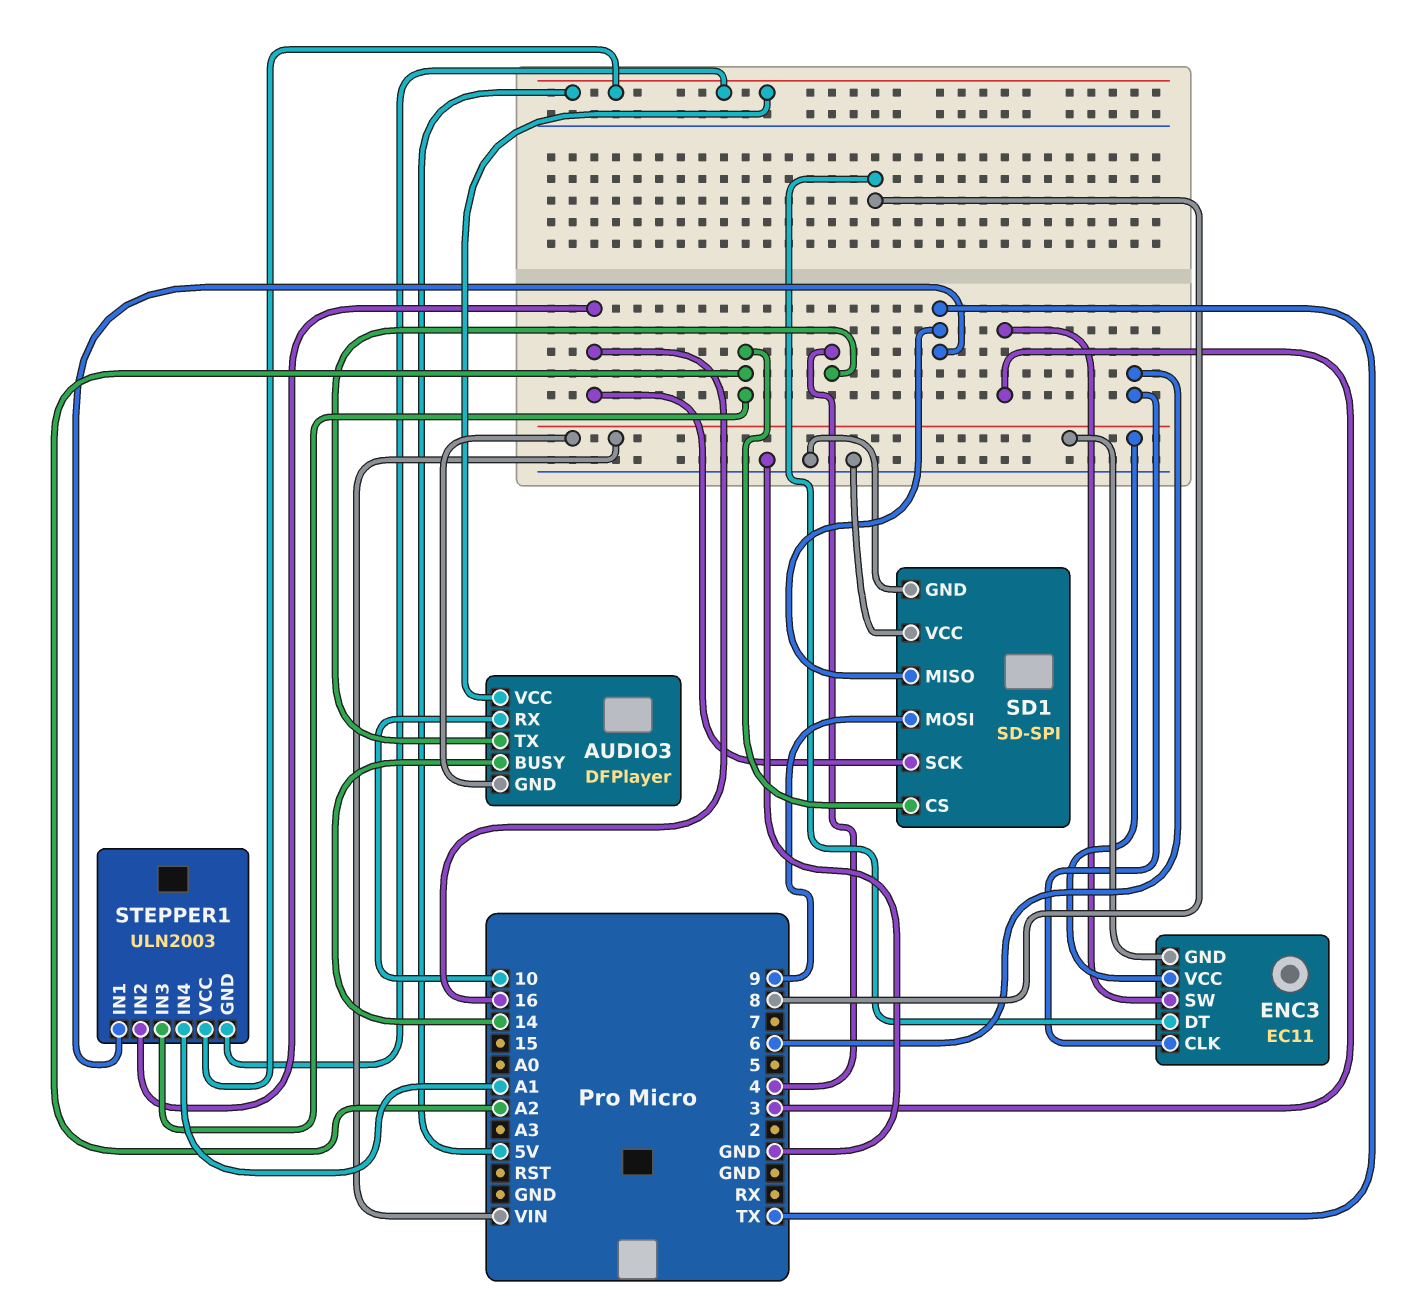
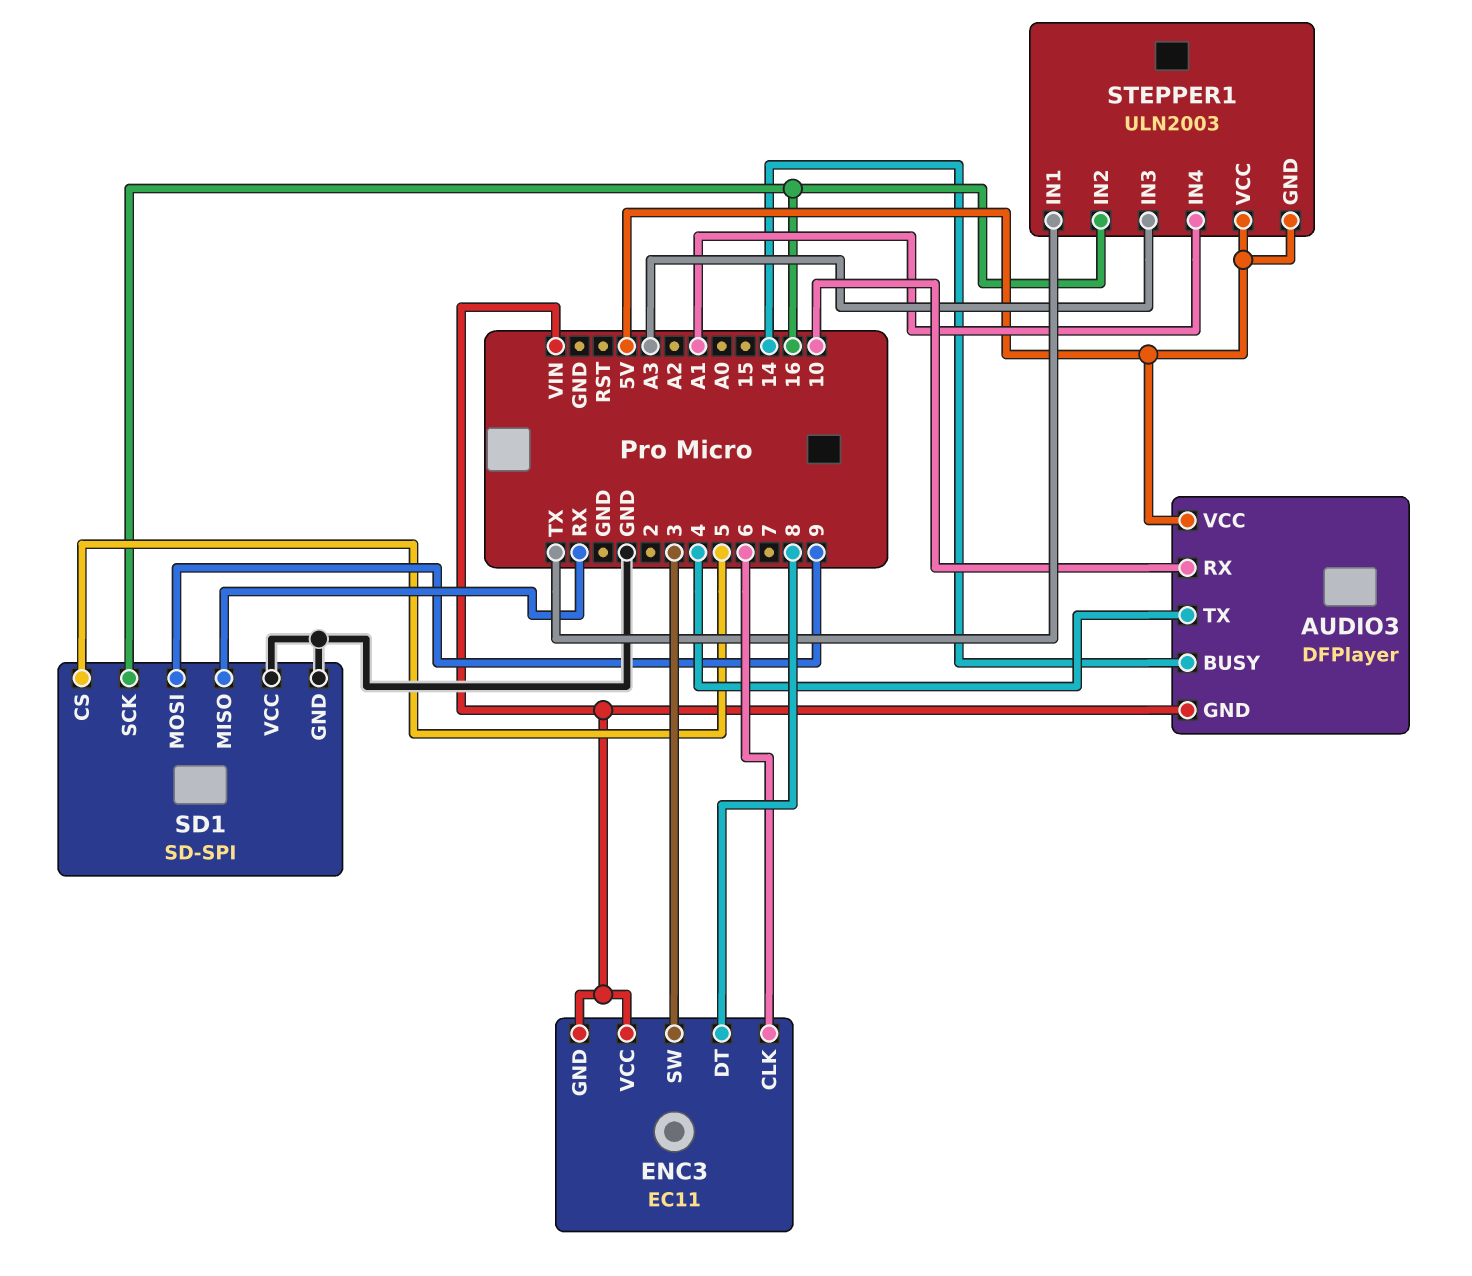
SD1 pin CS: A2 -> 5
SD1 pin MISO: TX -> RX
STEPPER1 pin IN3: A2 -> A3

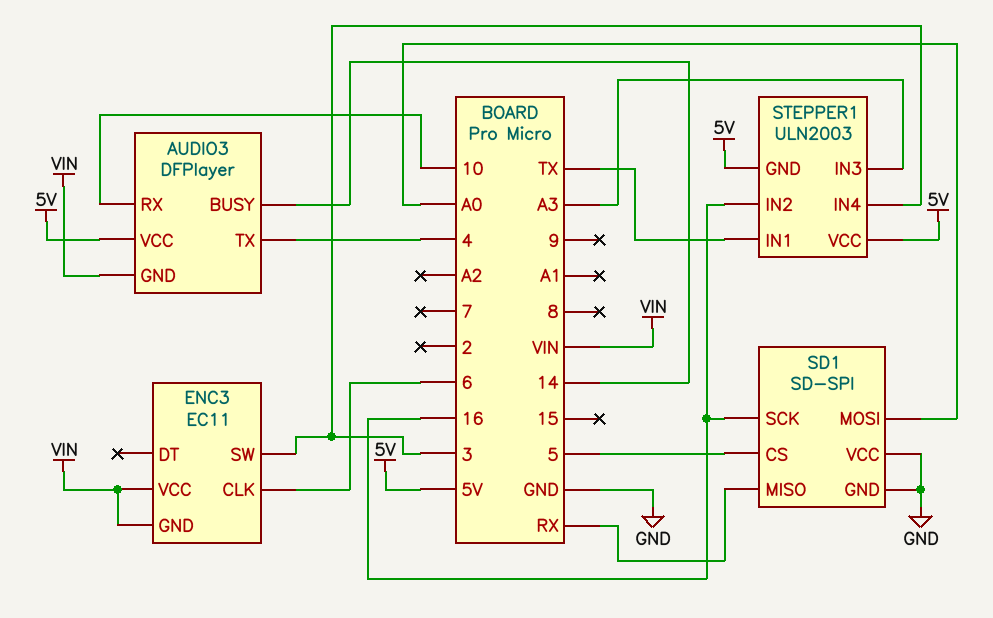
ENC3 pin DT: 8 -> none
SD1 pin MOSI: 9 -> A0
STEPPER1 pin IN4: A1 -> 3

